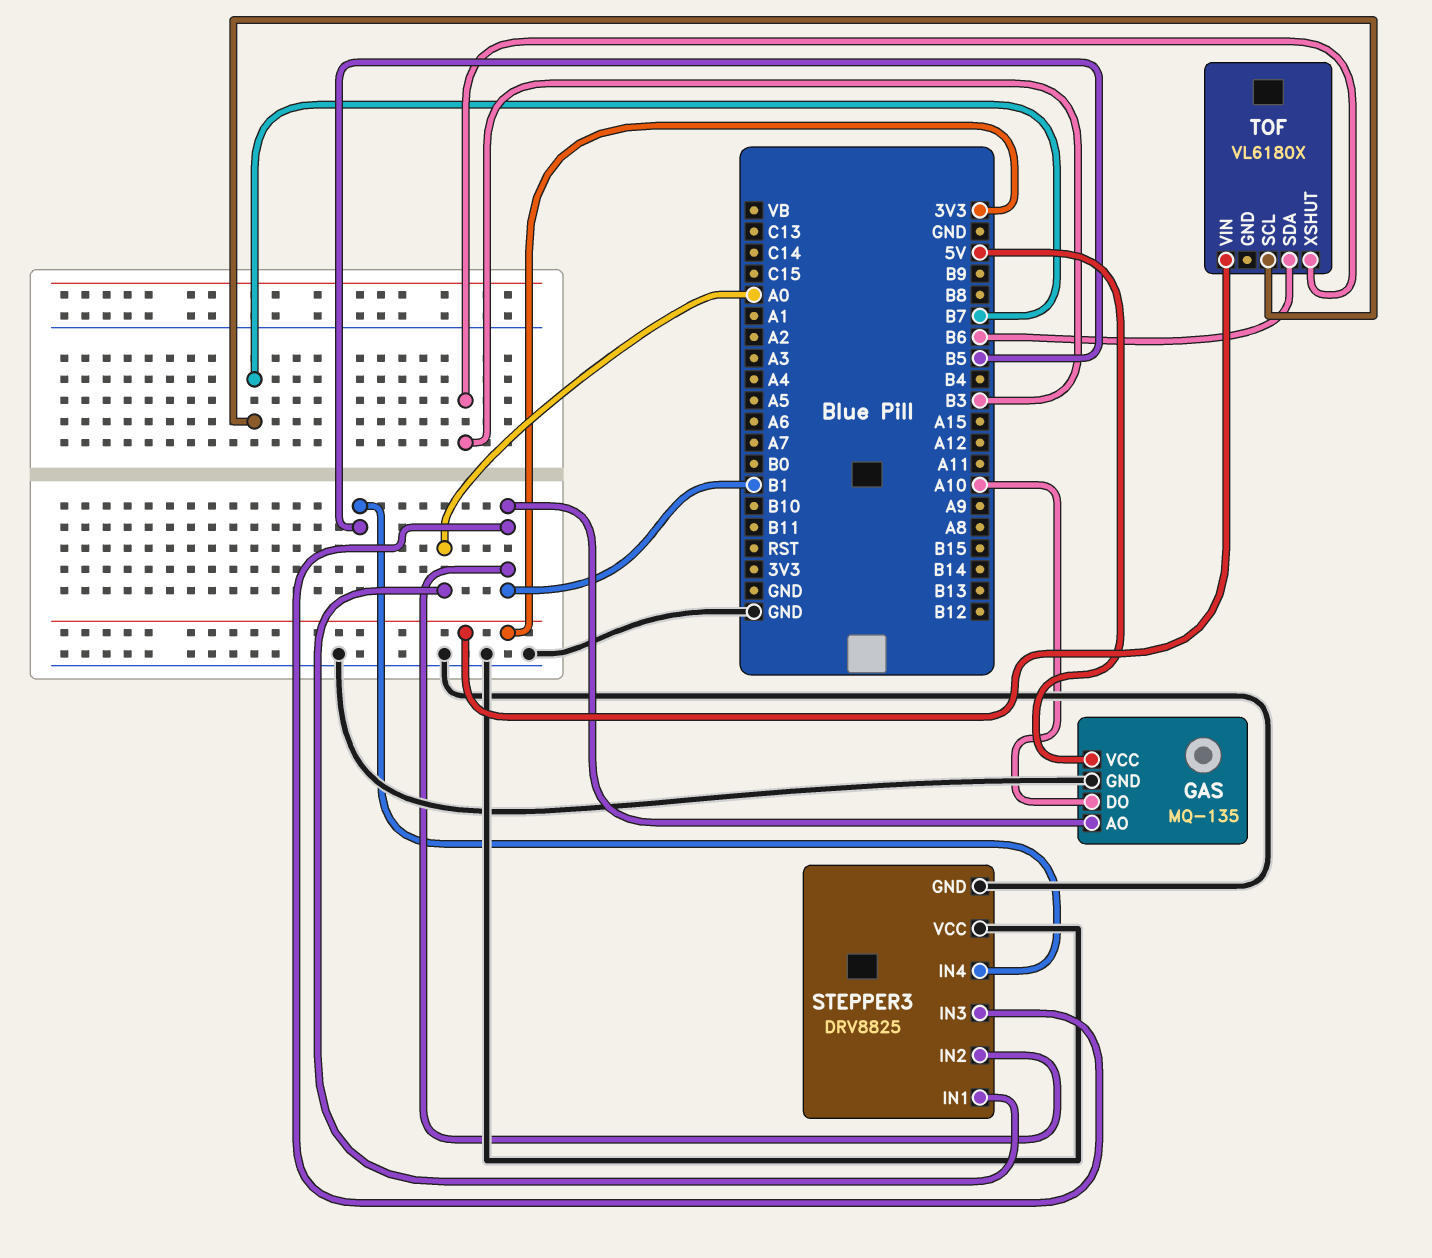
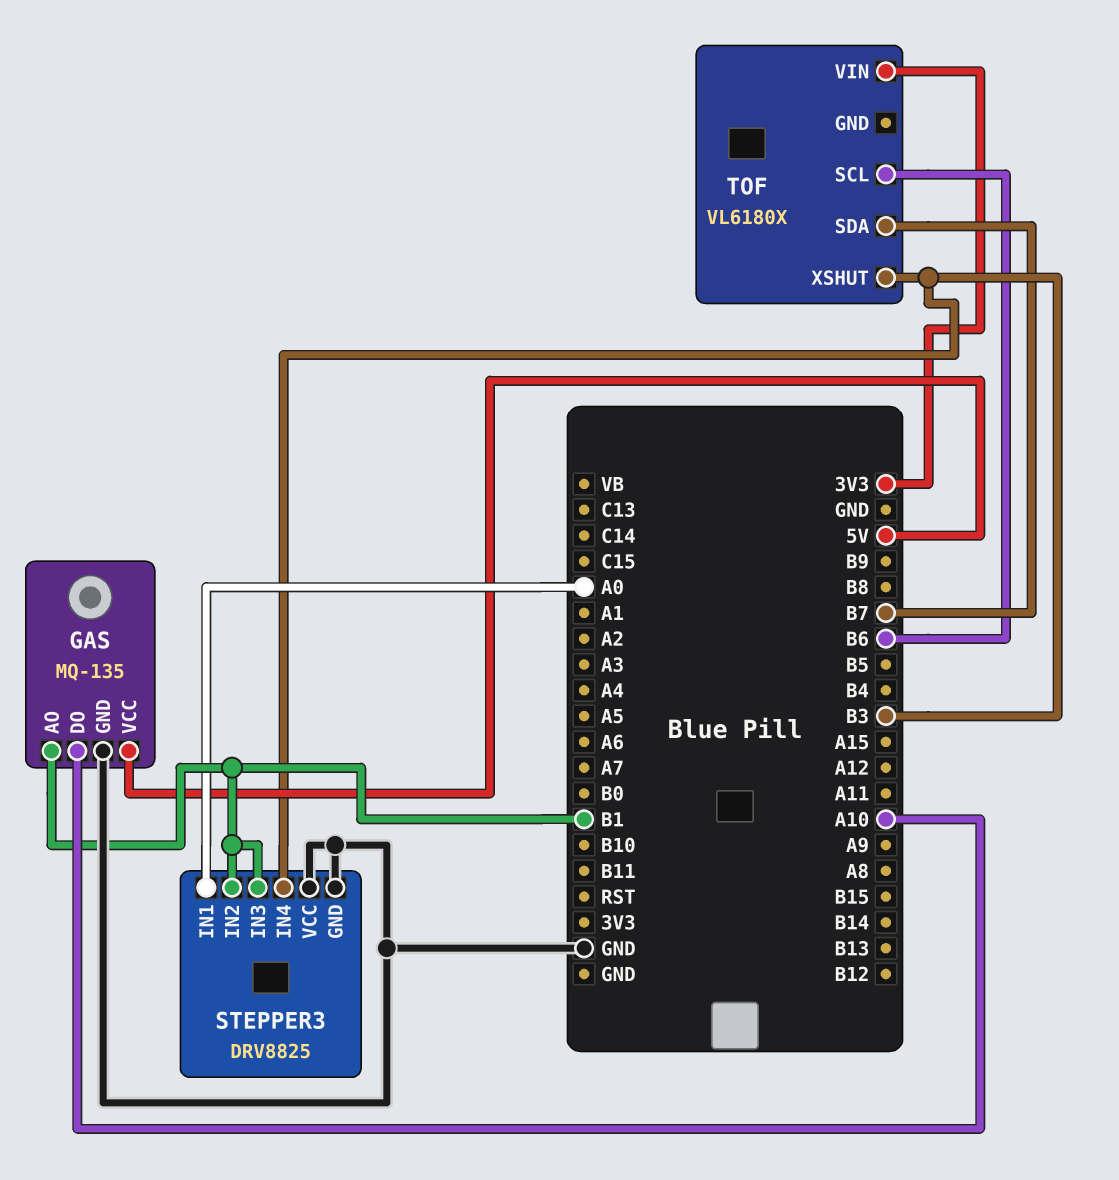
STEPPER3 pin IN4: B5 -> B3
TOF pin SCL: B7 -> B6
TOF pin SDA: B6 -> B7

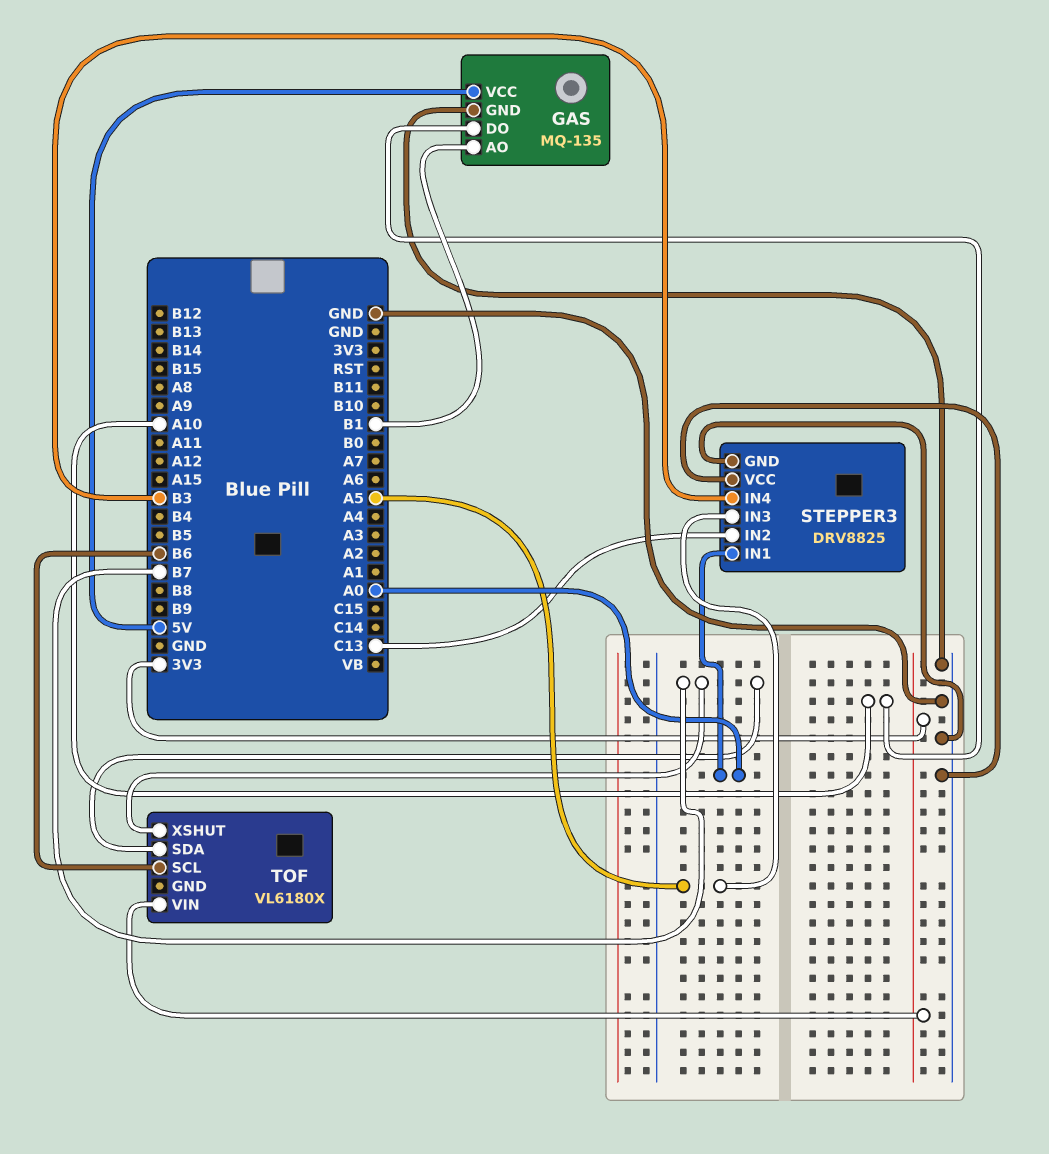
STEPPER3 pin IN2: B1 -> C13
STEPPER3 pin IN3: B1 -> A5
TOF pin XSHUT: B3 -> B7

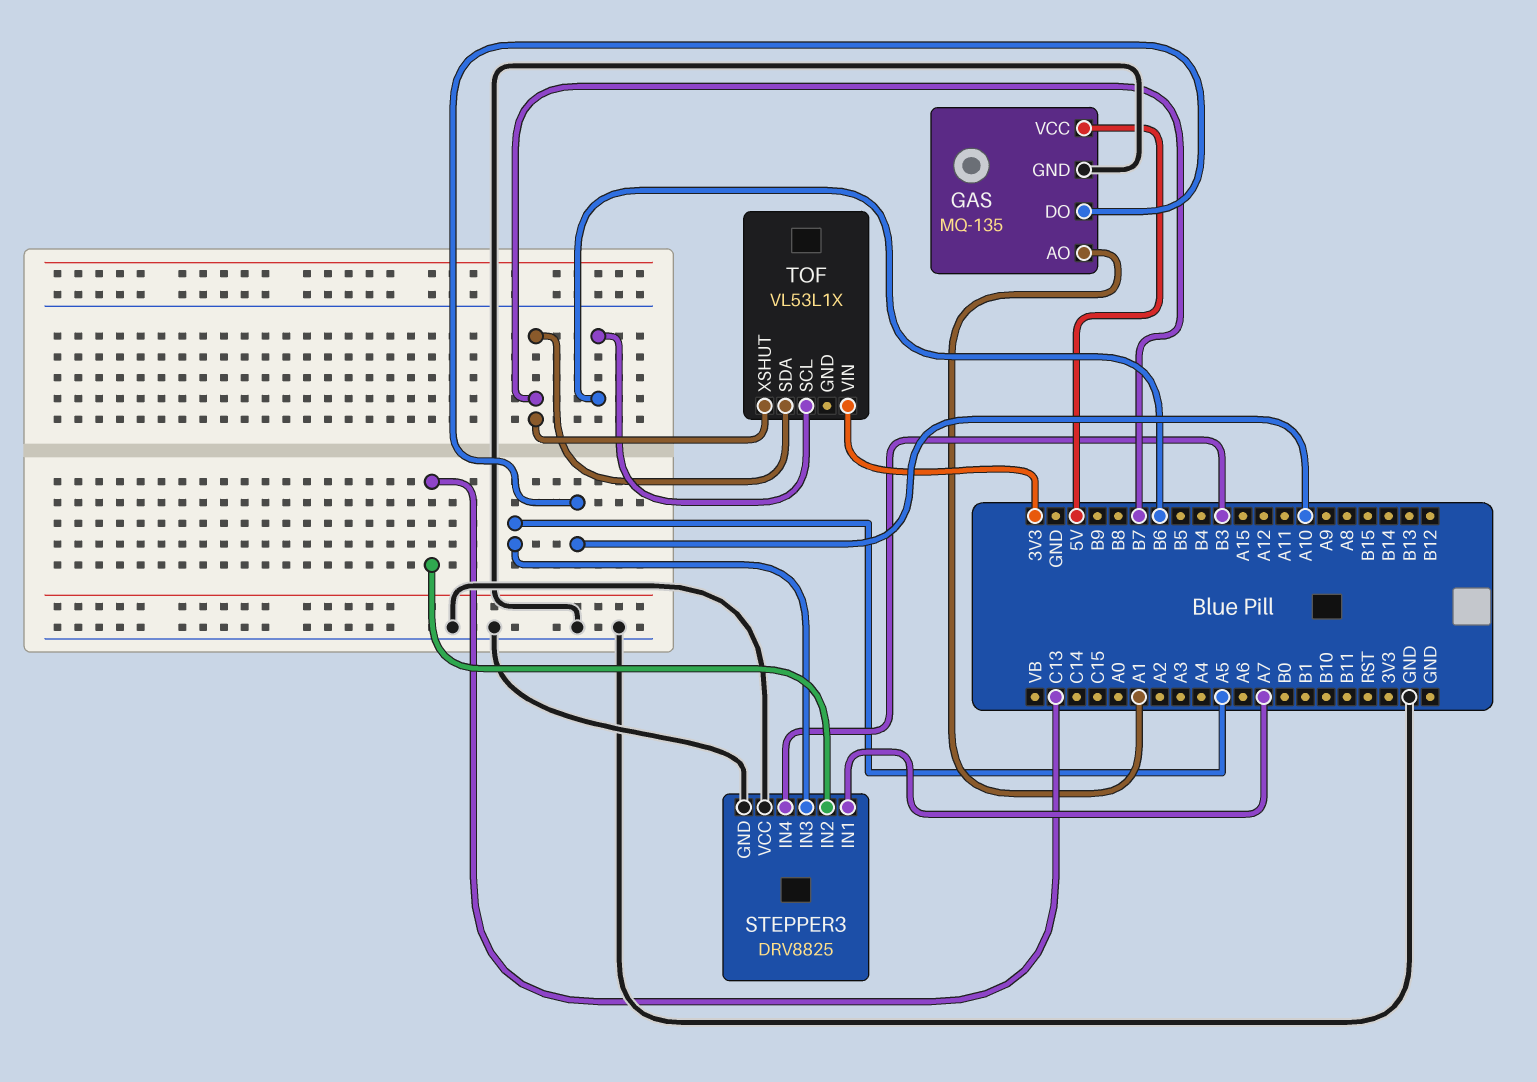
GAS pin AO: B1 -> A1
STEPPER3 pin IN1: A0 -> A7
TOF: VL6180X -> VL53L1X

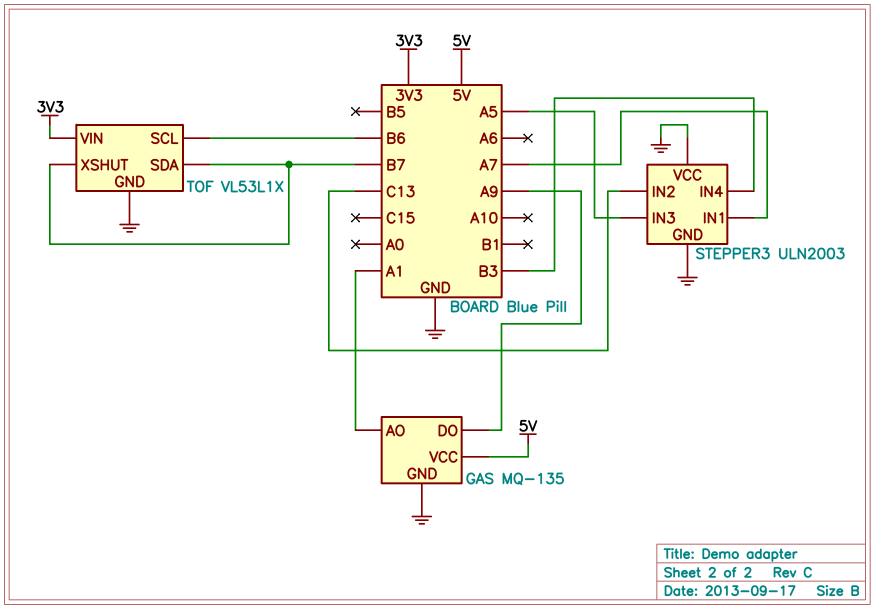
GAS pin DO: A10 -> A9
STEPPER3: DRV8825 -> ULN2003
TOF pin GND: none -> GND

